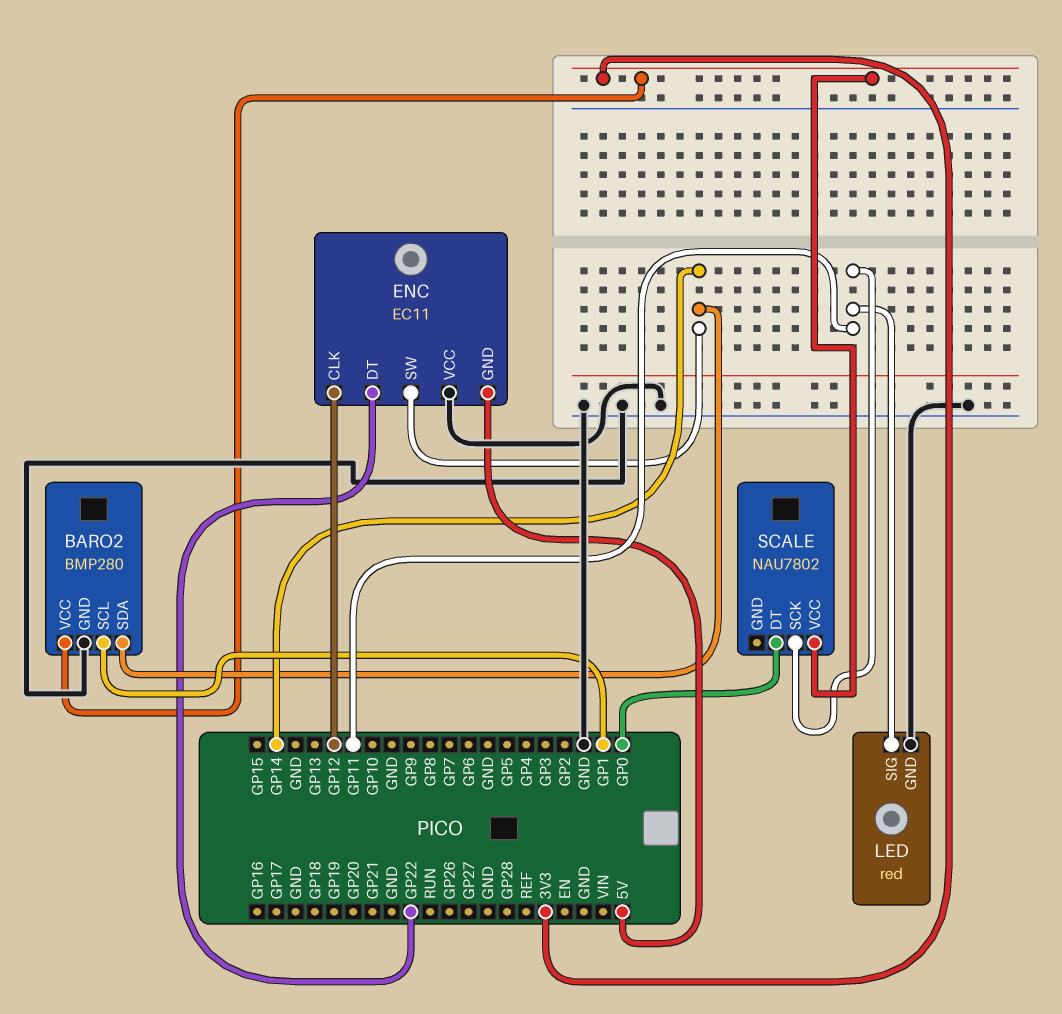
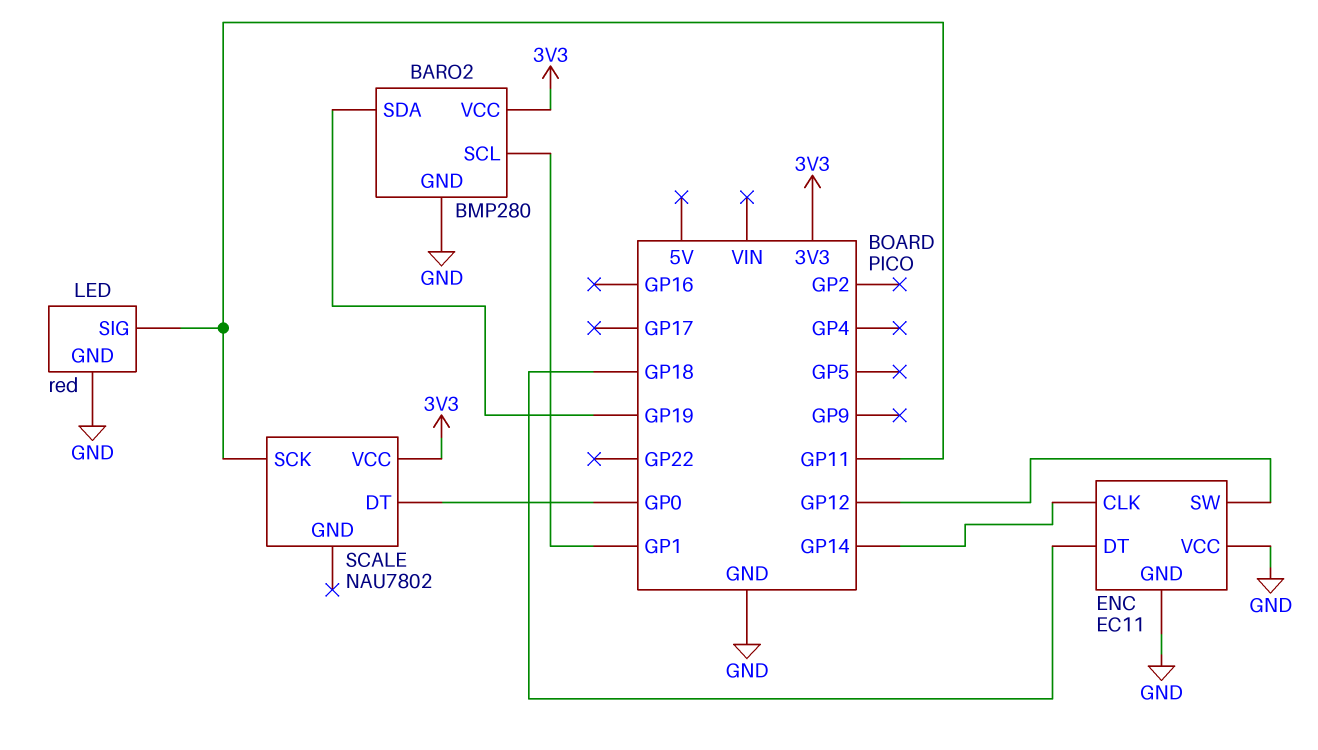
BARO2 pin SDA: GP14 -> GP19
ENC pin CLK: GP12 -> GP14
ENC pin DT: GP22 -> GP18
ENC pin GND: 5V -> GND
ENC pin SW: GP14 -> GP12

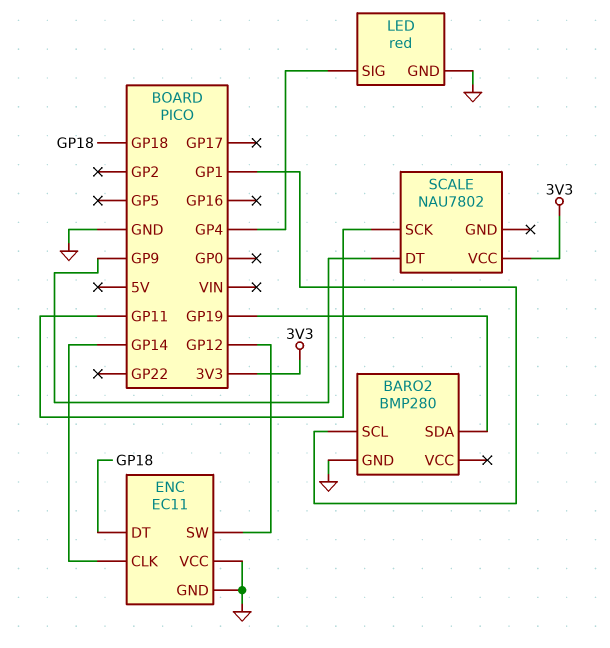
BARO2 pin VCC: 3V3 -> none
LED pin SIG: GP11 -> GP4
SCALE pin DT: GP0 -> GP9

